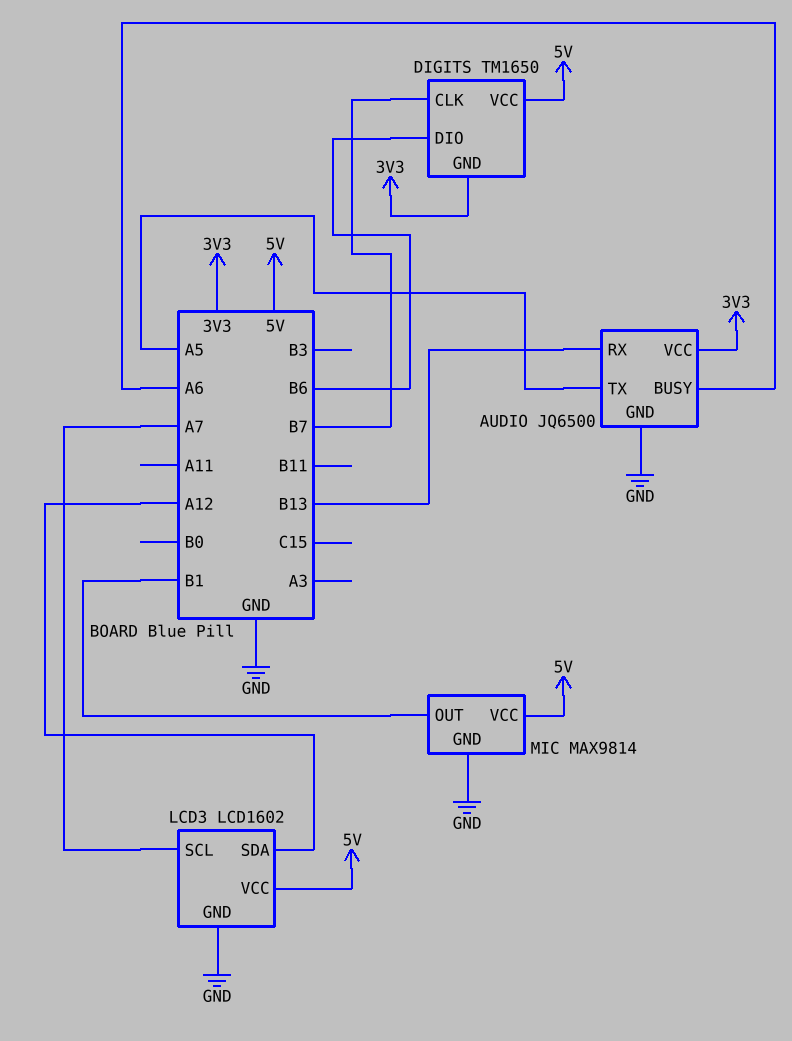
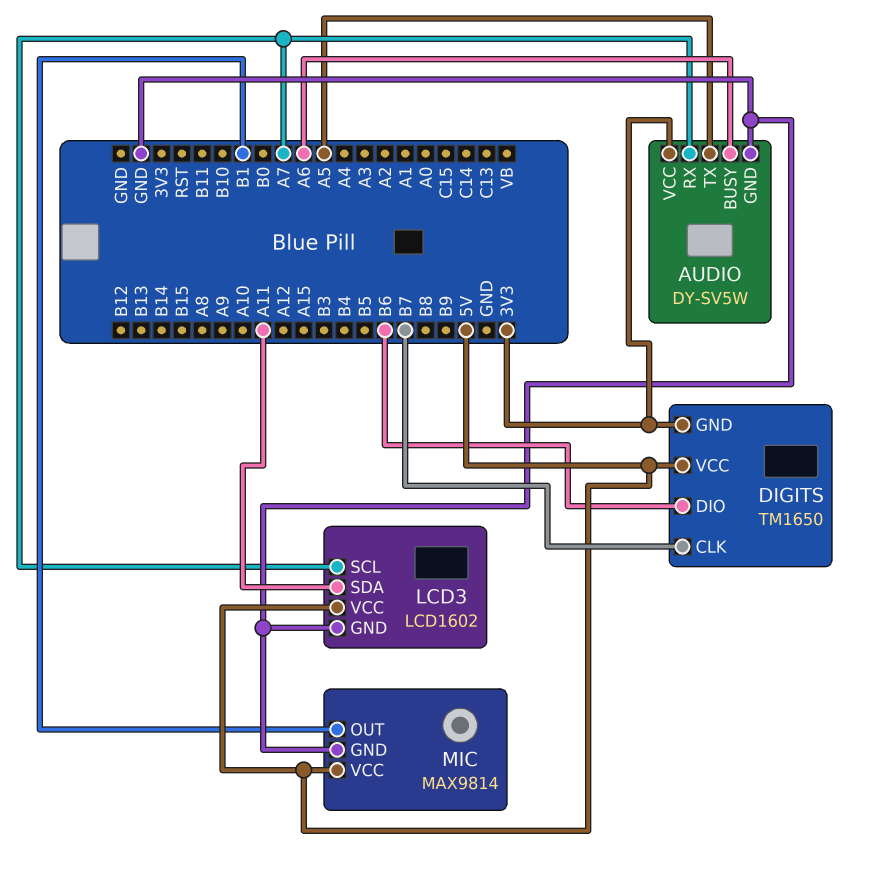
AUDIO: JQ6500 -> DY-SV5W
AUDIO pin RX: B13 -> A7
LCD3 pin SDA: A12 -> A11

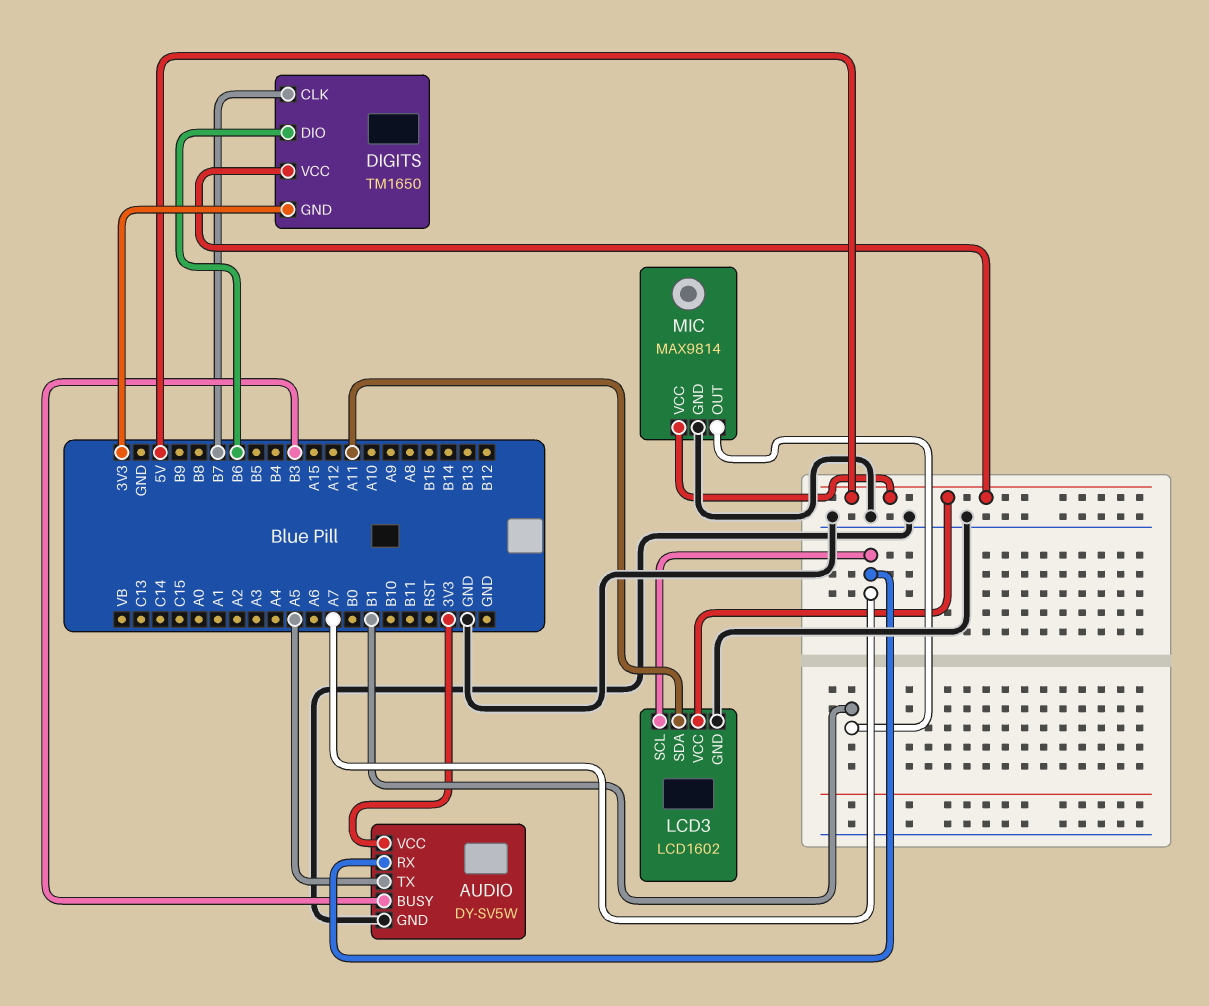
AUDIO pin BUSY: A6 -> B3

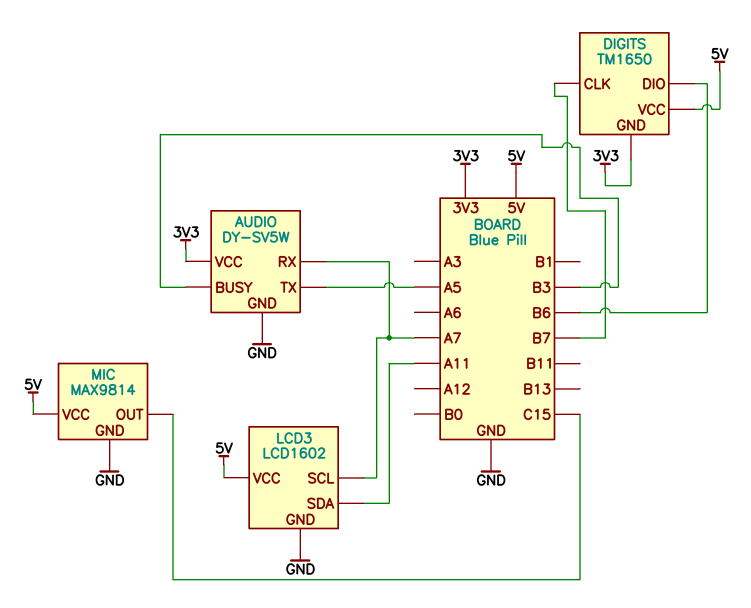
MIC pin OUT: B1 -> C15

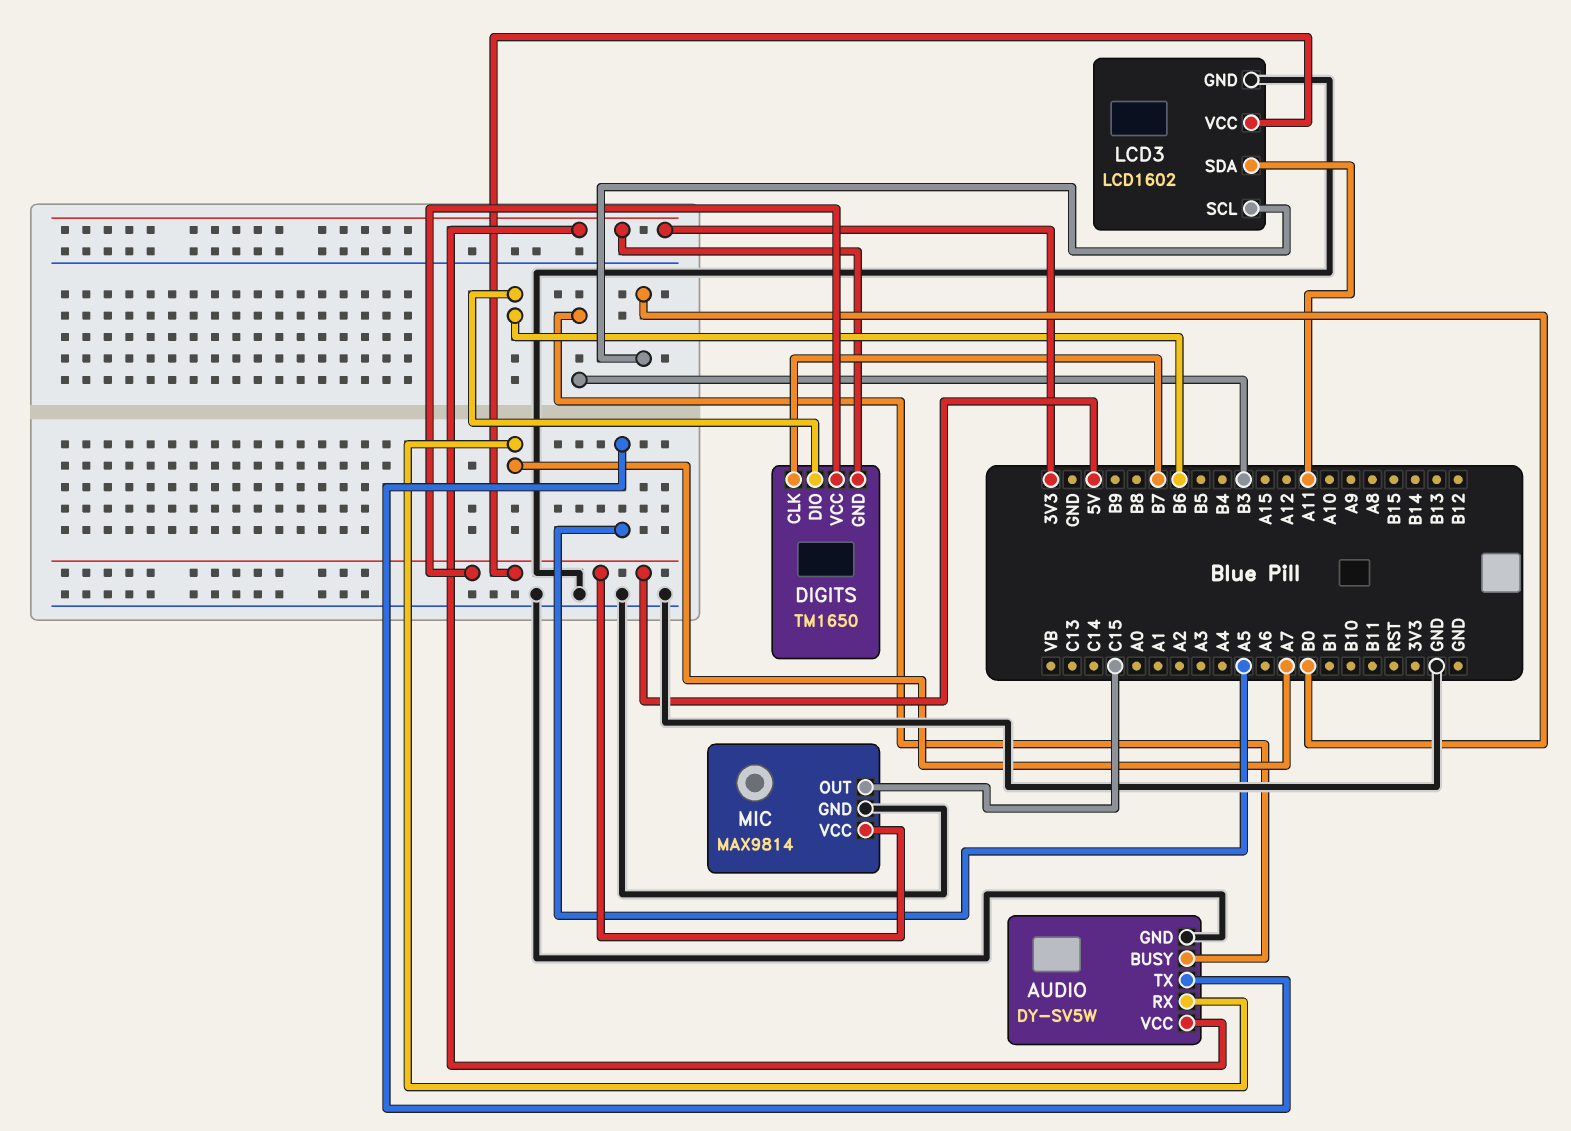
LCD3 pin SCL: A7 -> B0

